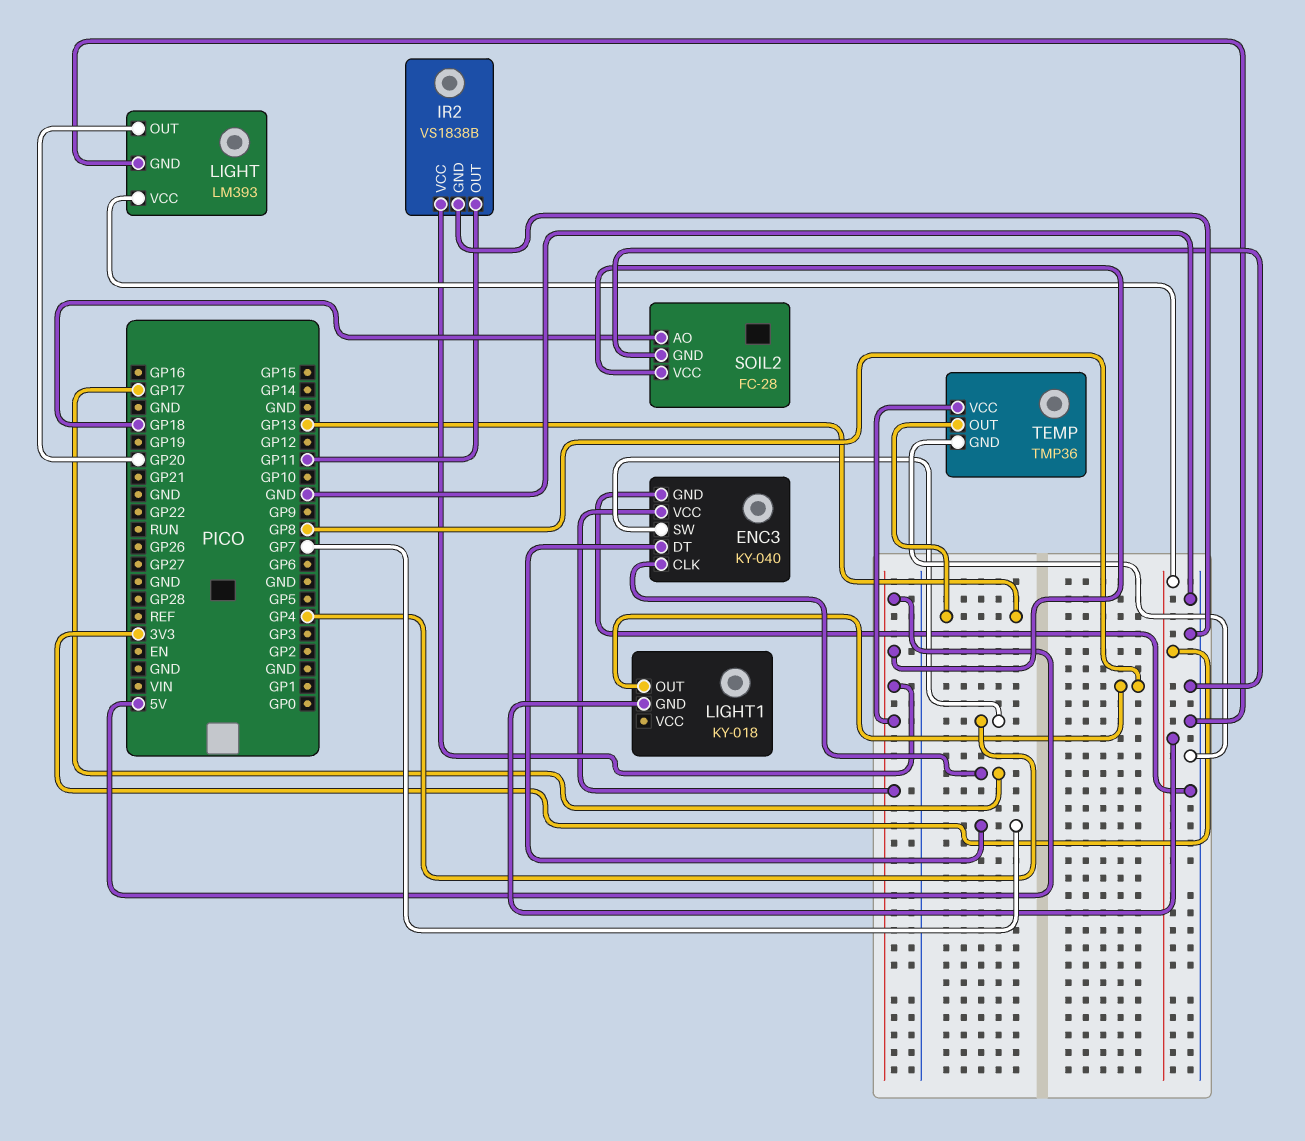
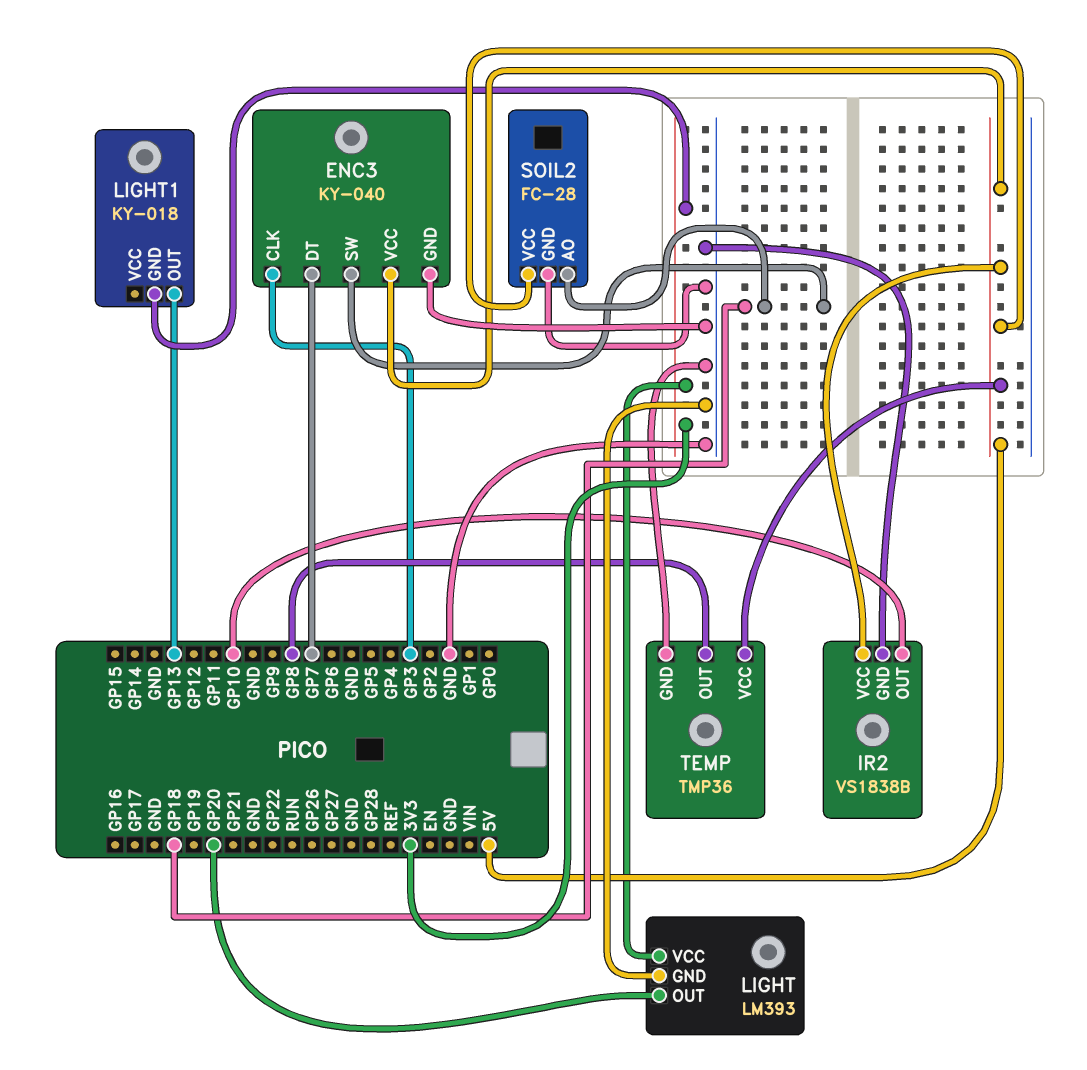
ENC3 pin CLK: GP17 -> GP3
ENC3 pin SW: GP4 -> GP18
IR2 pin OUT: GP11 -> GP10
LIGHT1 pin OUT: GP8 -> GP13
TEMP pin OUT: GP13 -> GP8

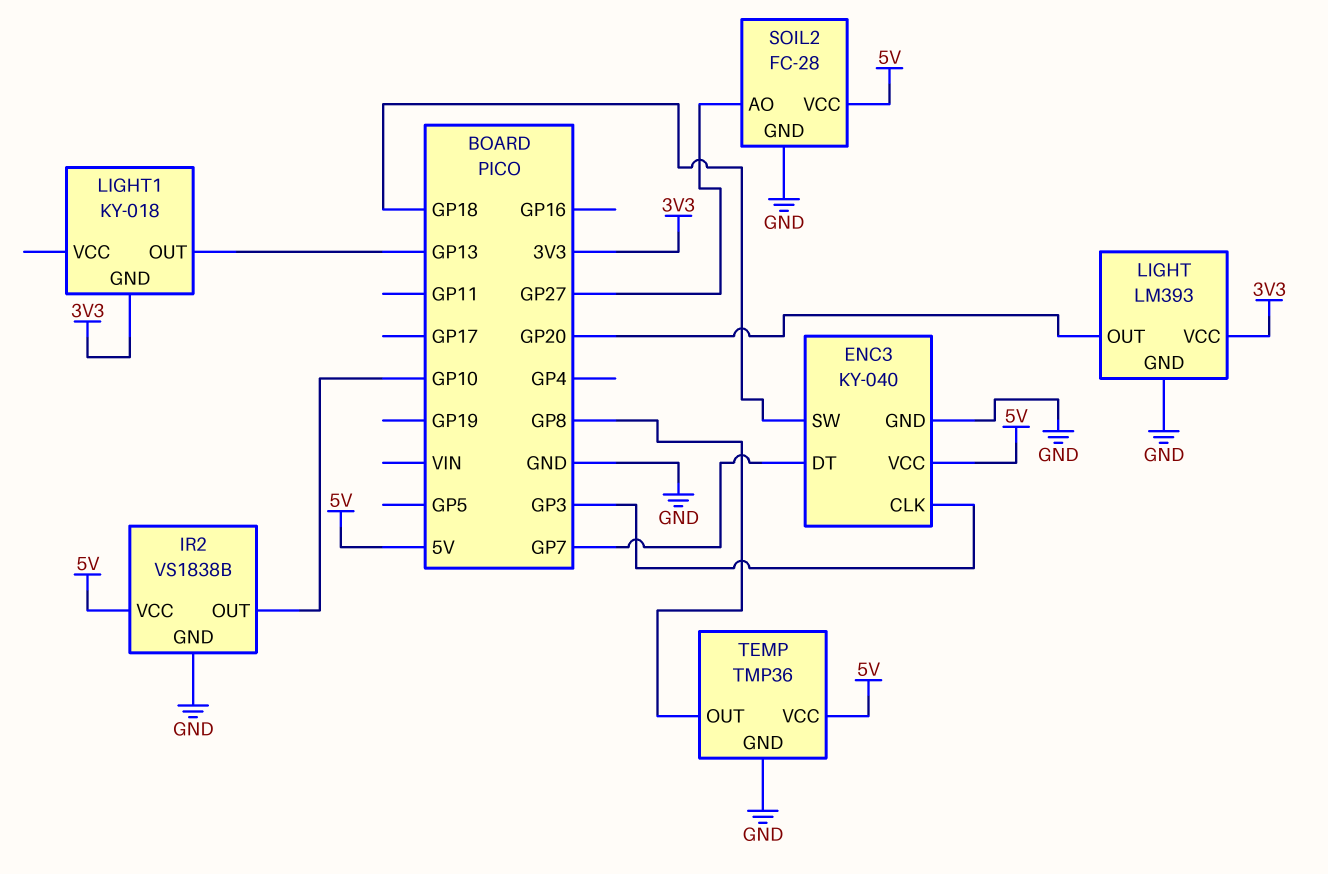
SOIL2 pin AO: GP18 -> GP27

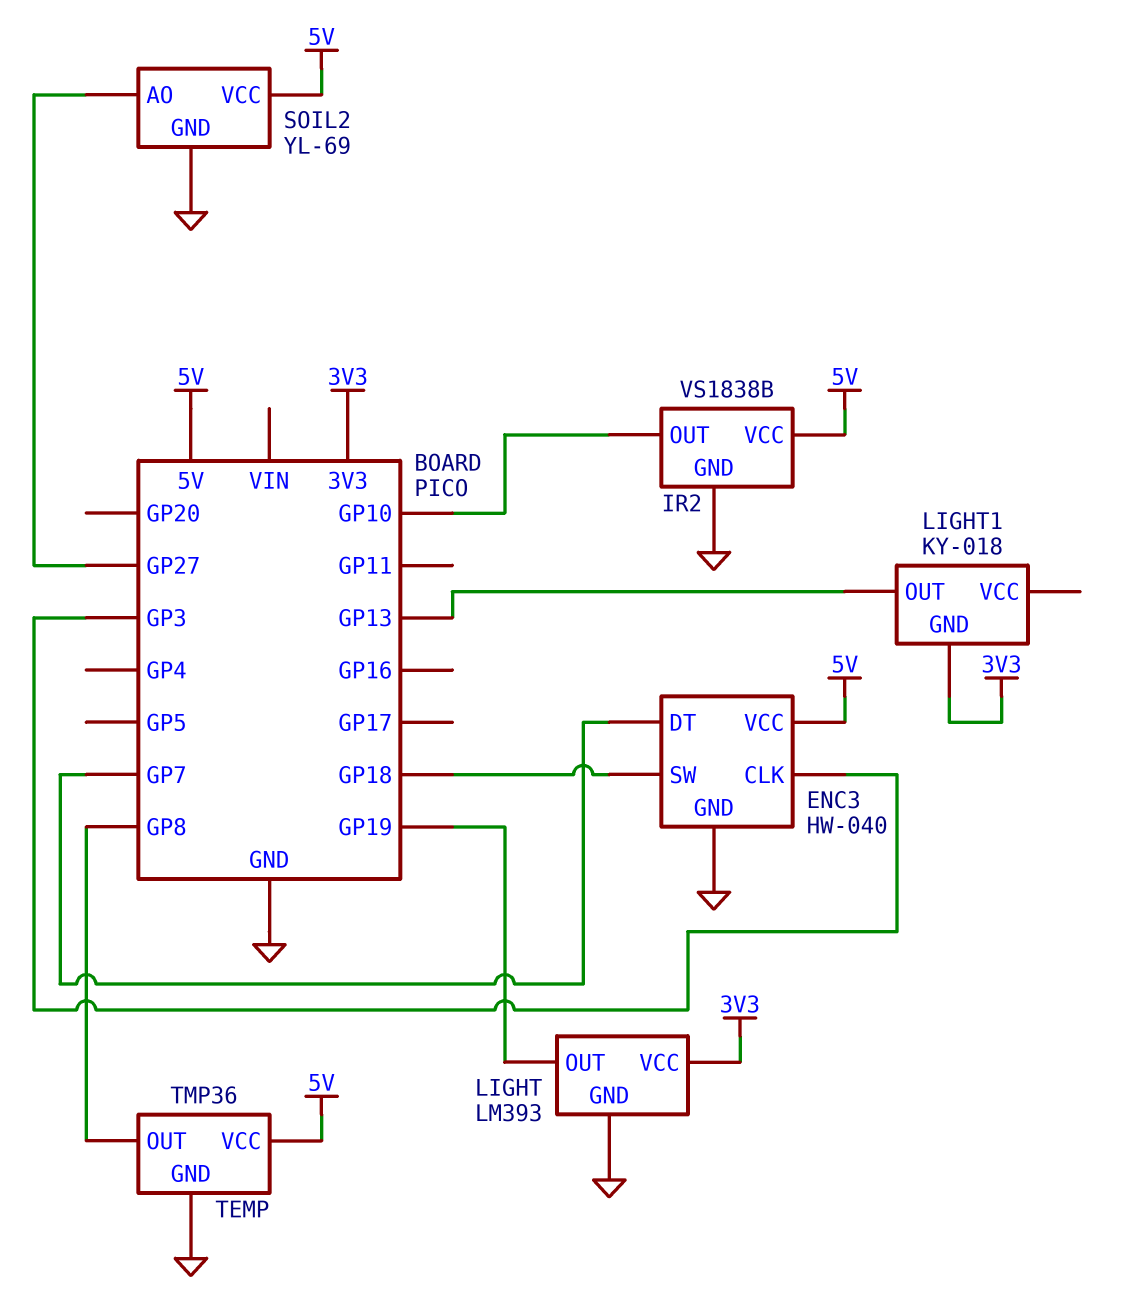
ENC3: KY-040 -> HW-040
LIGHT pin OUT: GP20 -> GP19
SOIL2: FC-28 -> YL-69

